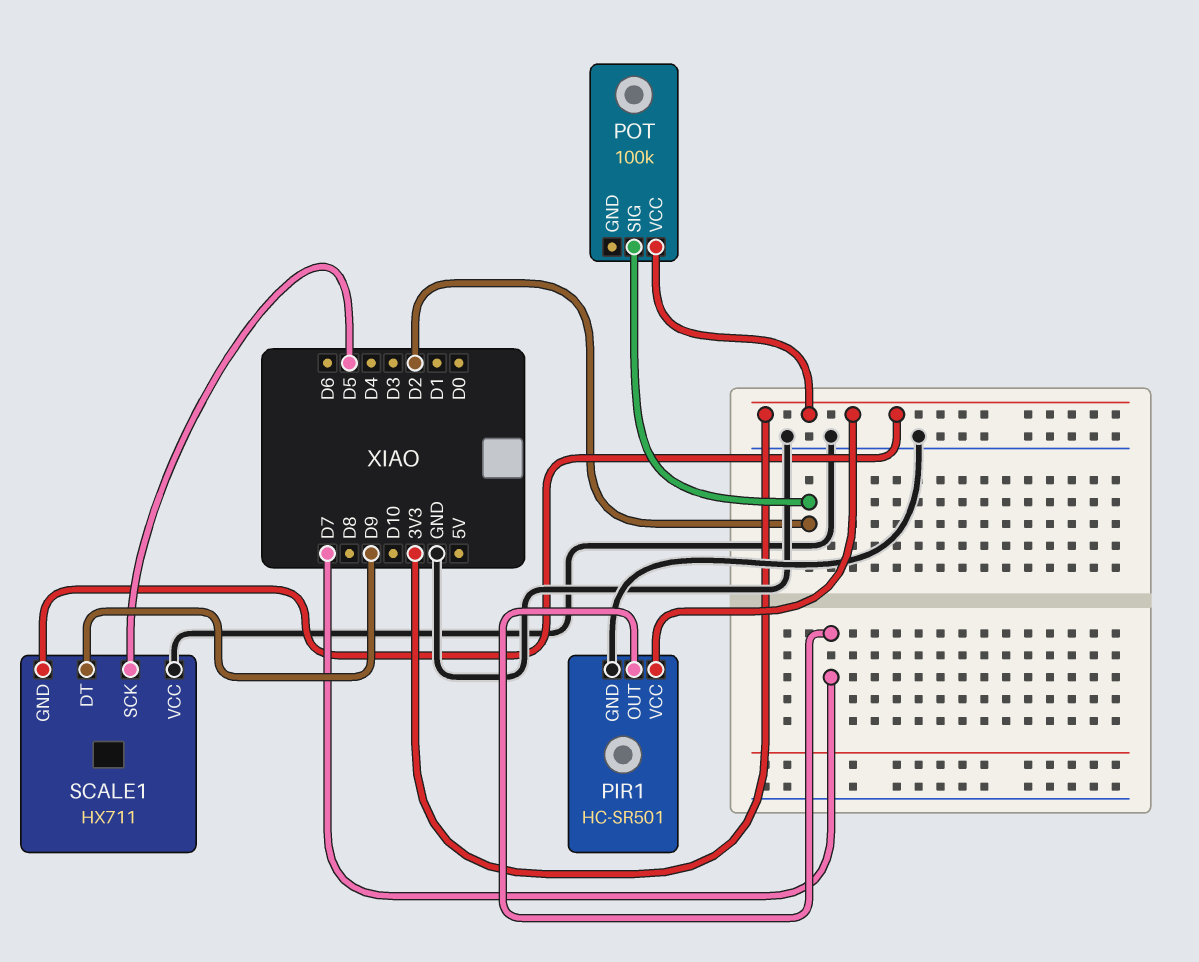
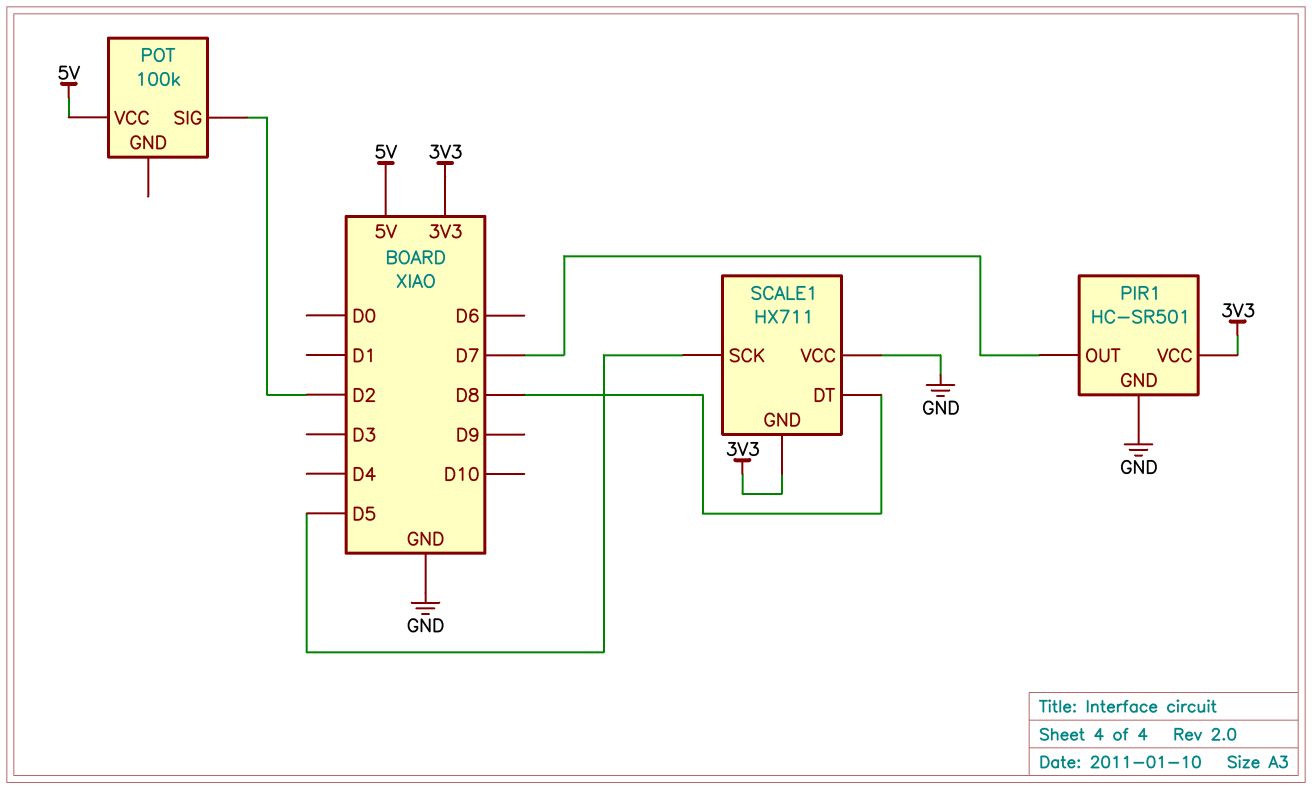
POT pin VCC: 3V3 -> 5V
SCALE1 pin DT: D9 -> D8

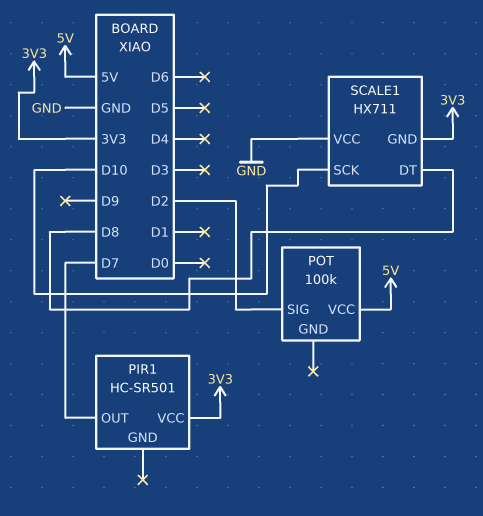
PIR1 pin GND: GND -> none
SCALE1 pin SCK: D5 -> D10

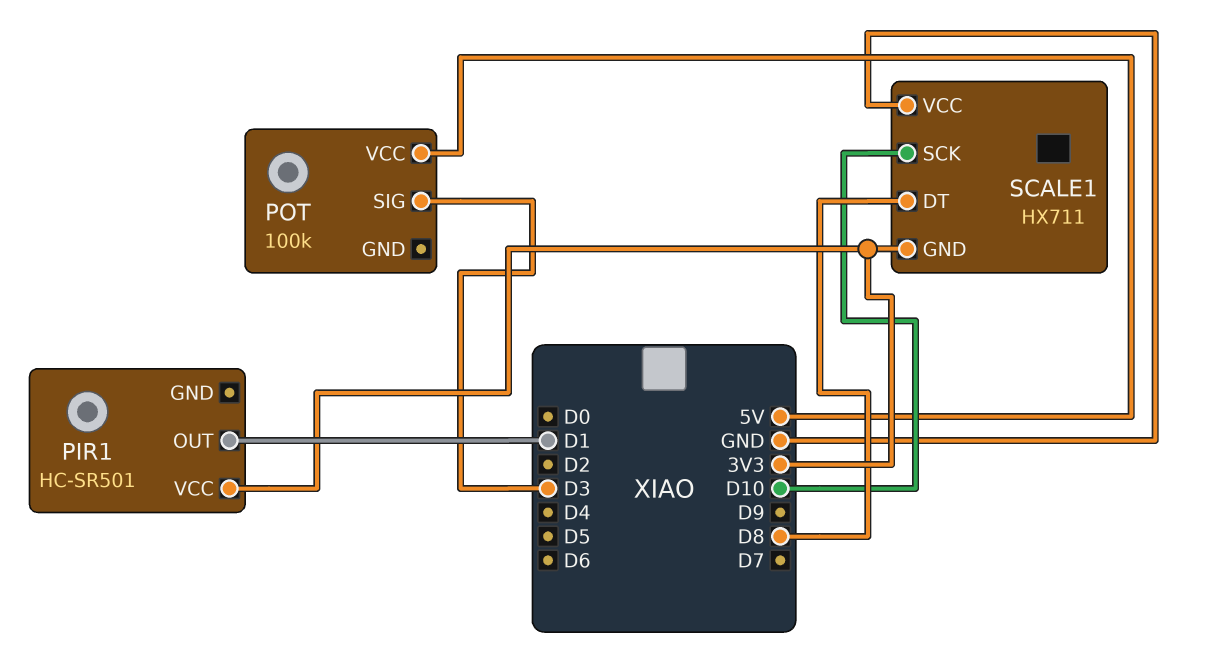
PIR1 pin OUT: D7 -> D1
POT pin SIG: D2 -> D3

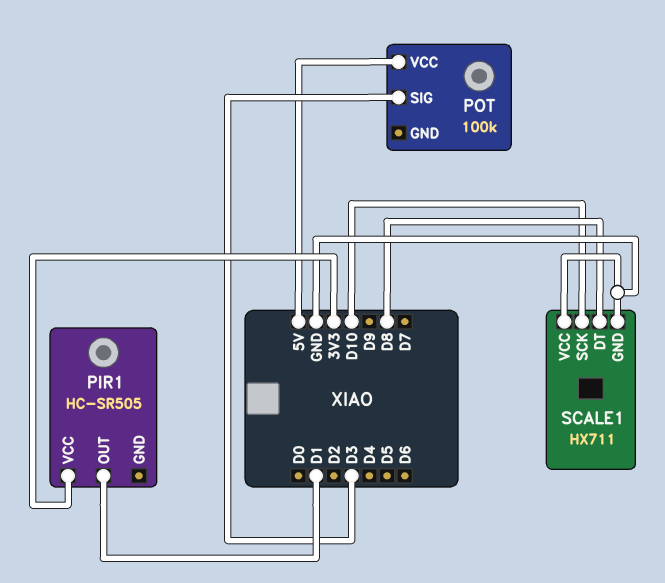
PIR1: HC-SR501 -> HC-SR505
SCALE1 pin GND: 3V3 -> GND

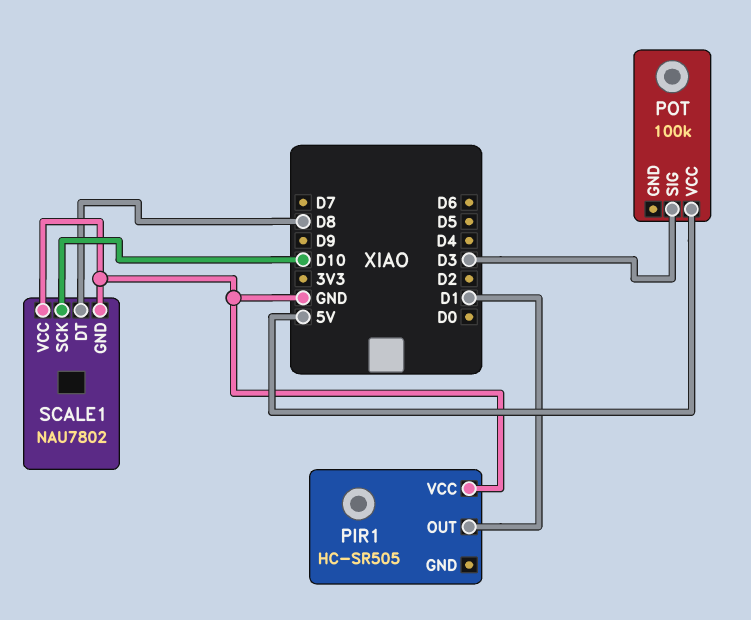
PIR1 pin VCC: 3V3 -> GND
SCALE1: HX711 -> NAU7802

